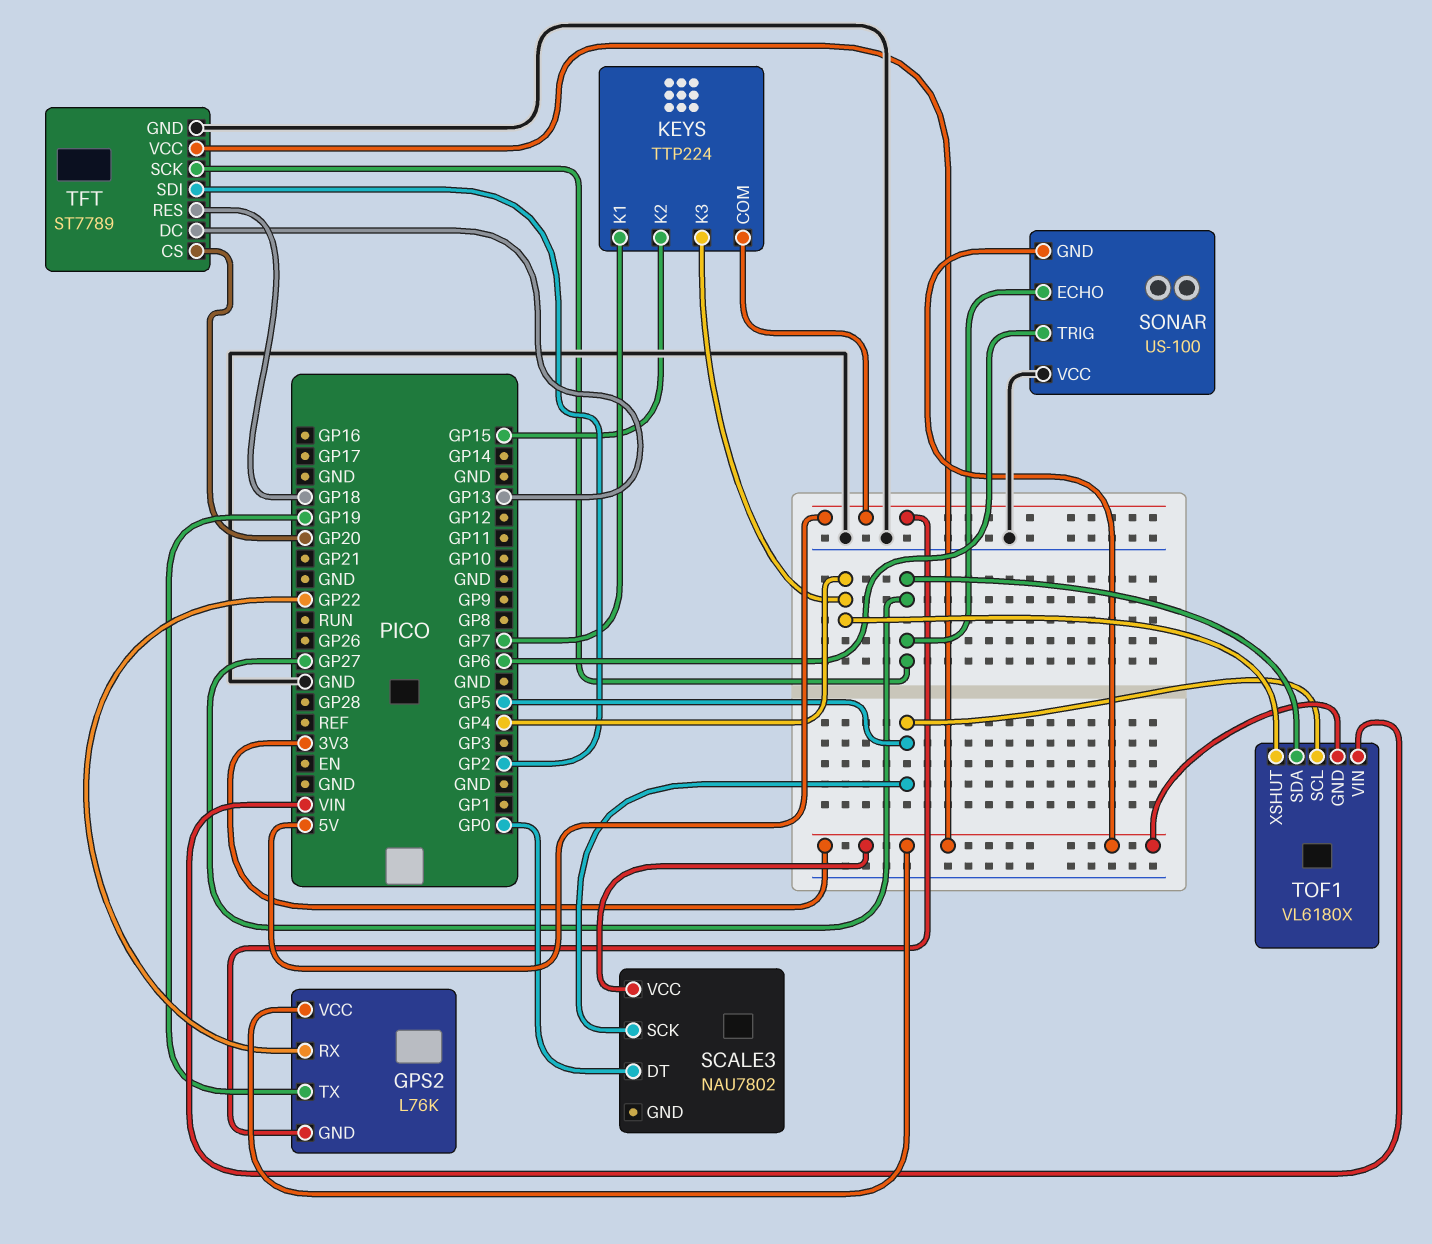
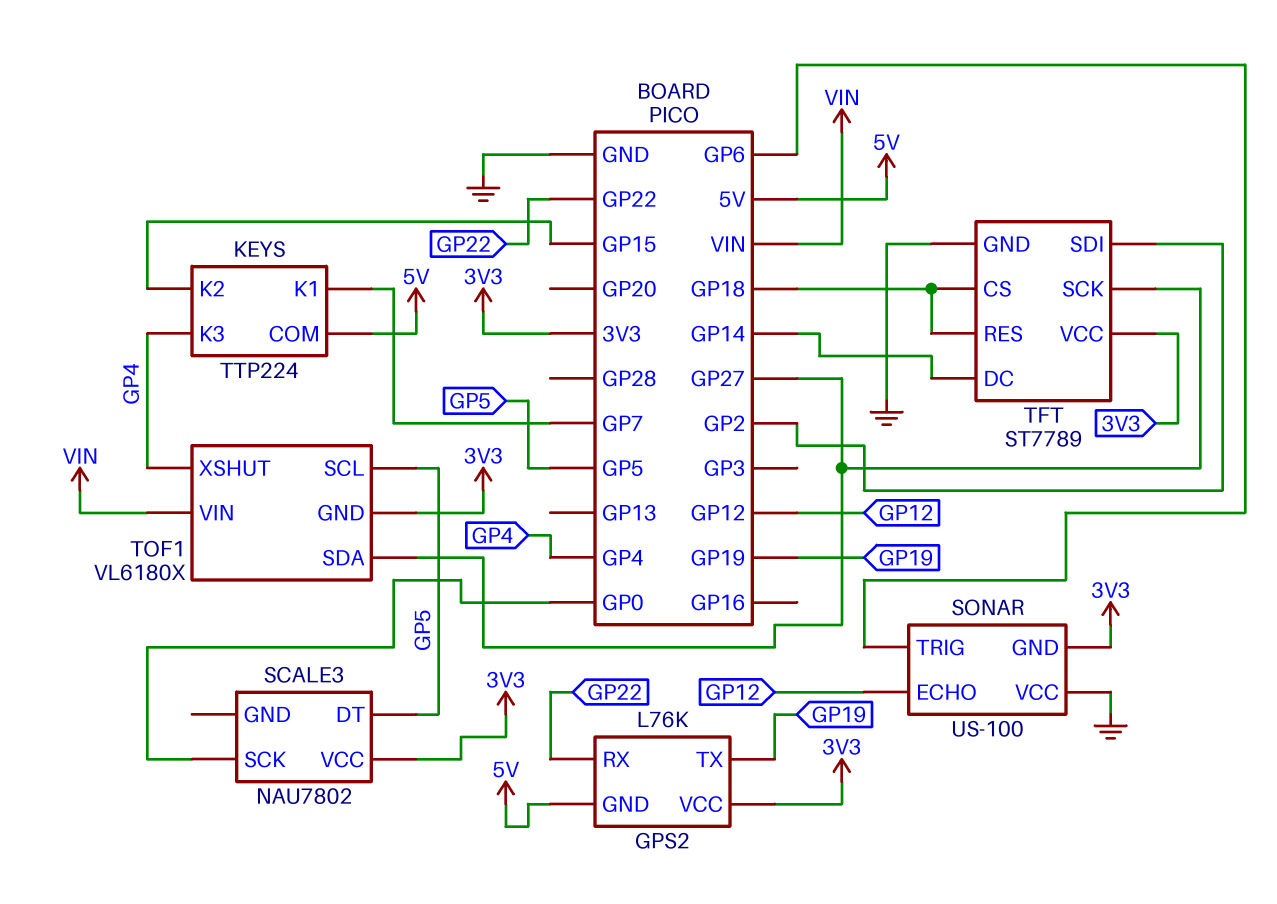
SCALE3 pin DT: GP0 -> GP5
SCALE3 pin SCK: GP5 -> GP0
SONAR pin ECHO: GP27 -> GP12
TFT pin CS: GP20 -> GP18
TFT pin DC: GP13 -> GP14

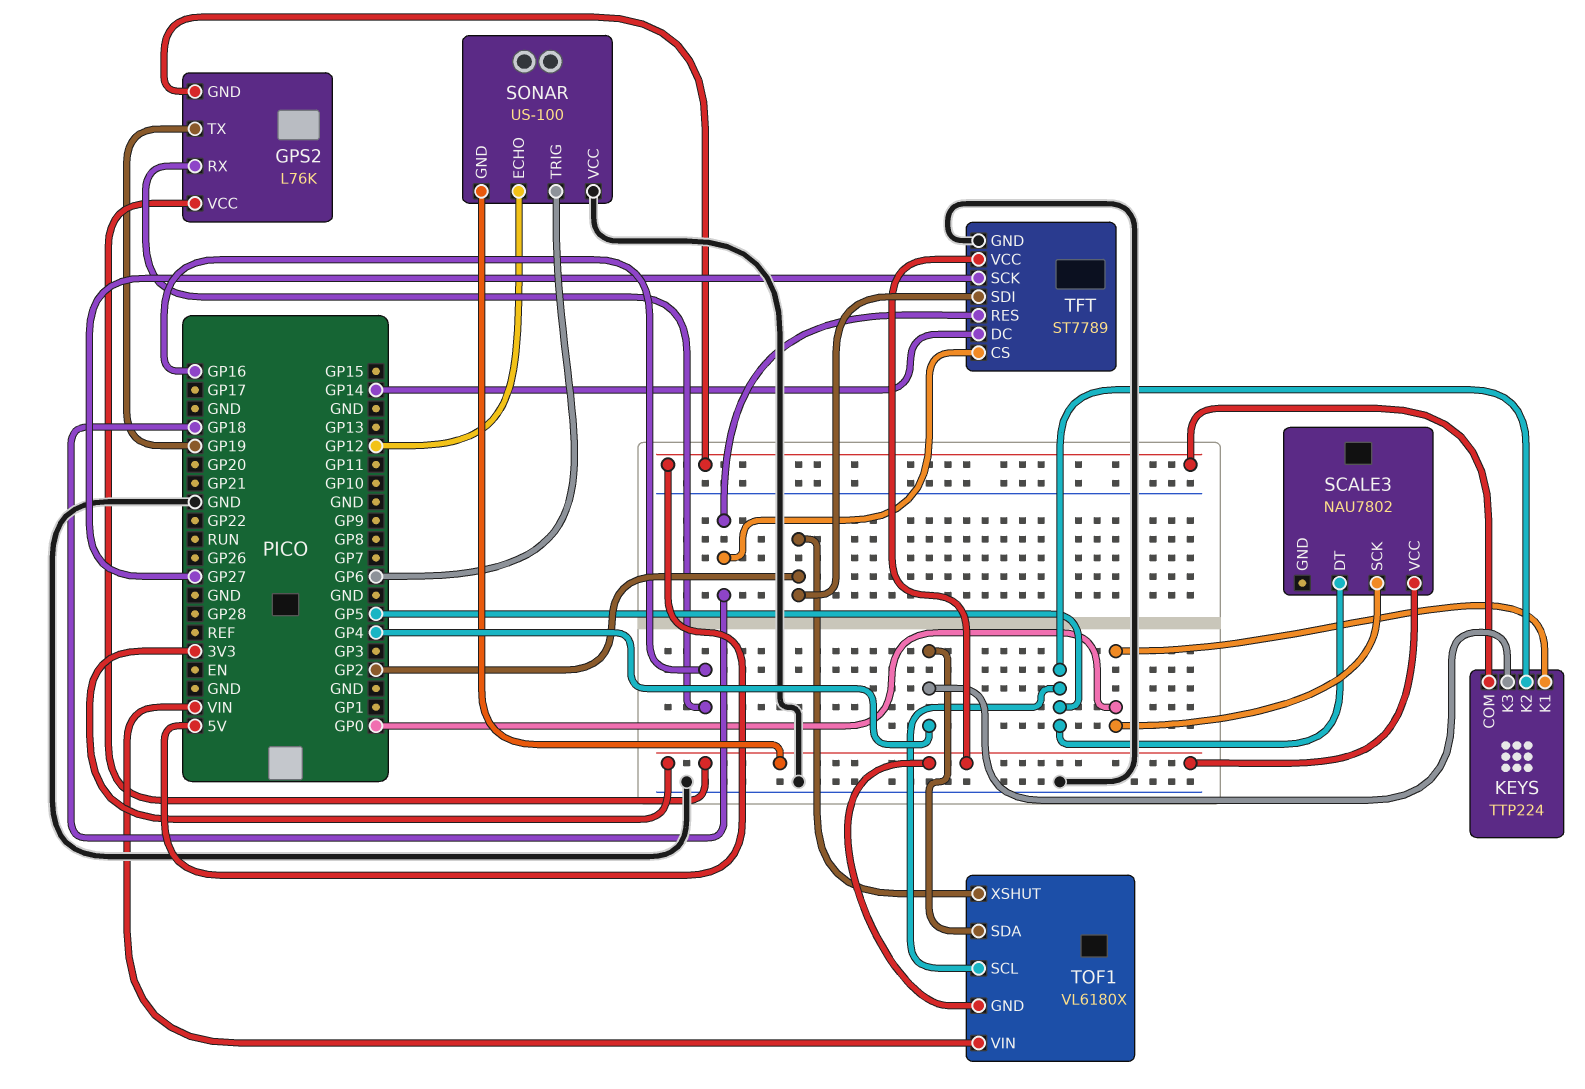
GPS2 pin RX: GP22 -> GP16
KEYS pin K1: GP7 -> GP0
KEYS pin K2: GP15 -> GP5
TOF1 pin SDA: GP27 -> GP4
TOF1 pin XSHUT: GP4 -> GP2

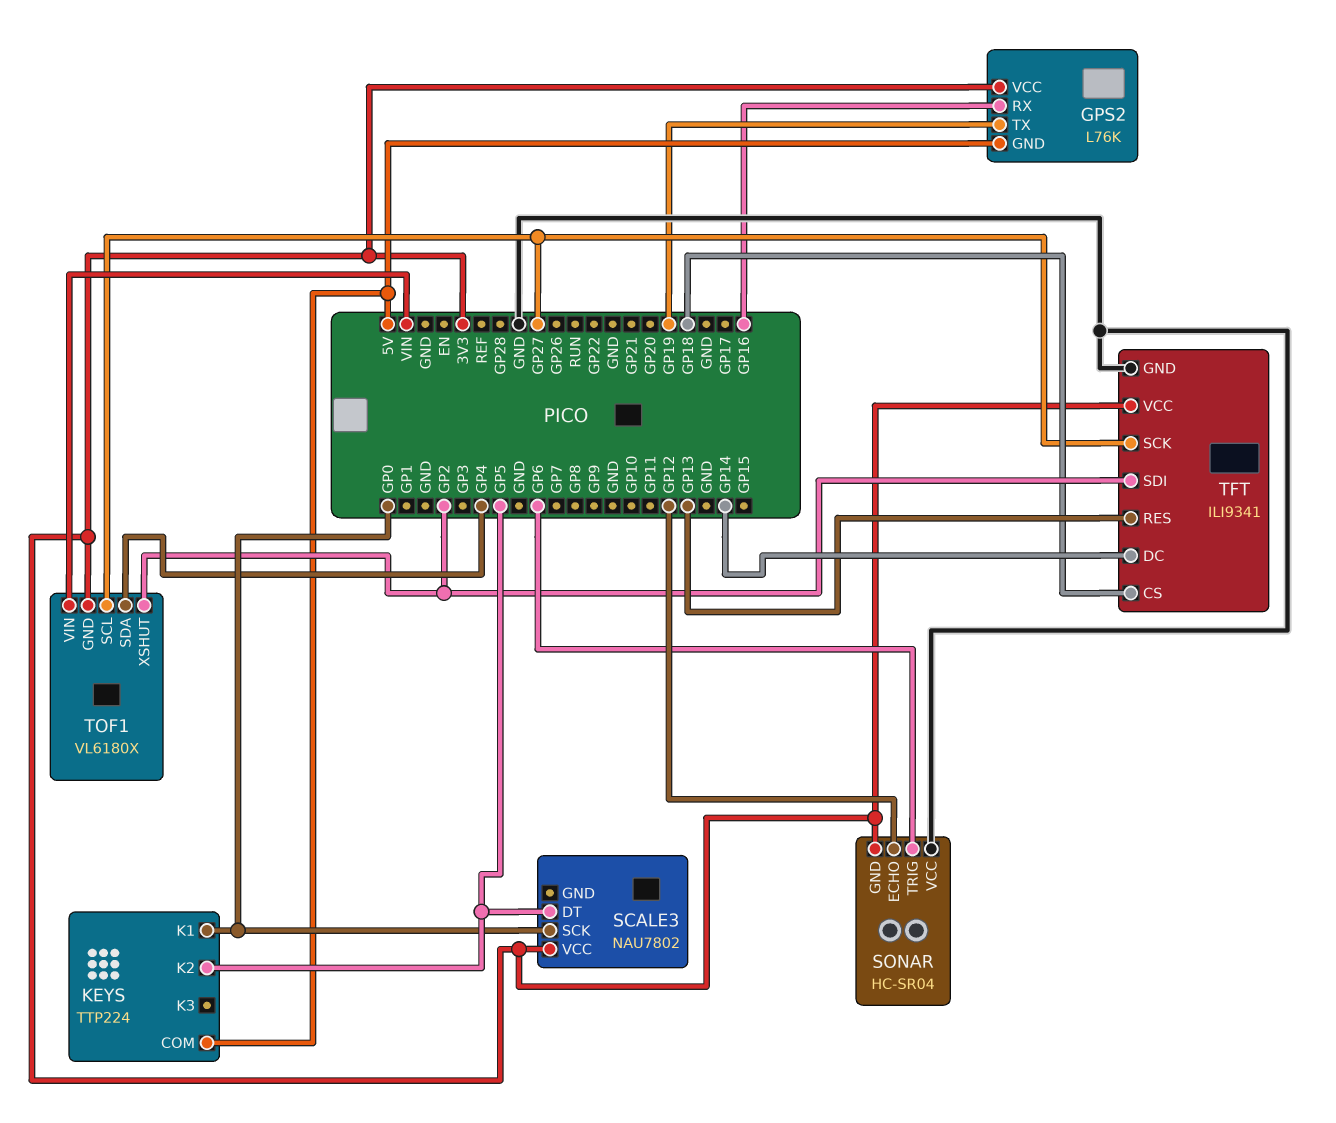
KEYS pin K3: GP4 -> none
SONAR: US-100 -> HC-SR04
TFT: ST7789 -> ILI9341
TFT pin RES: GP18 -> GP13
TOF1 pin SCL: GP5 -> GP27

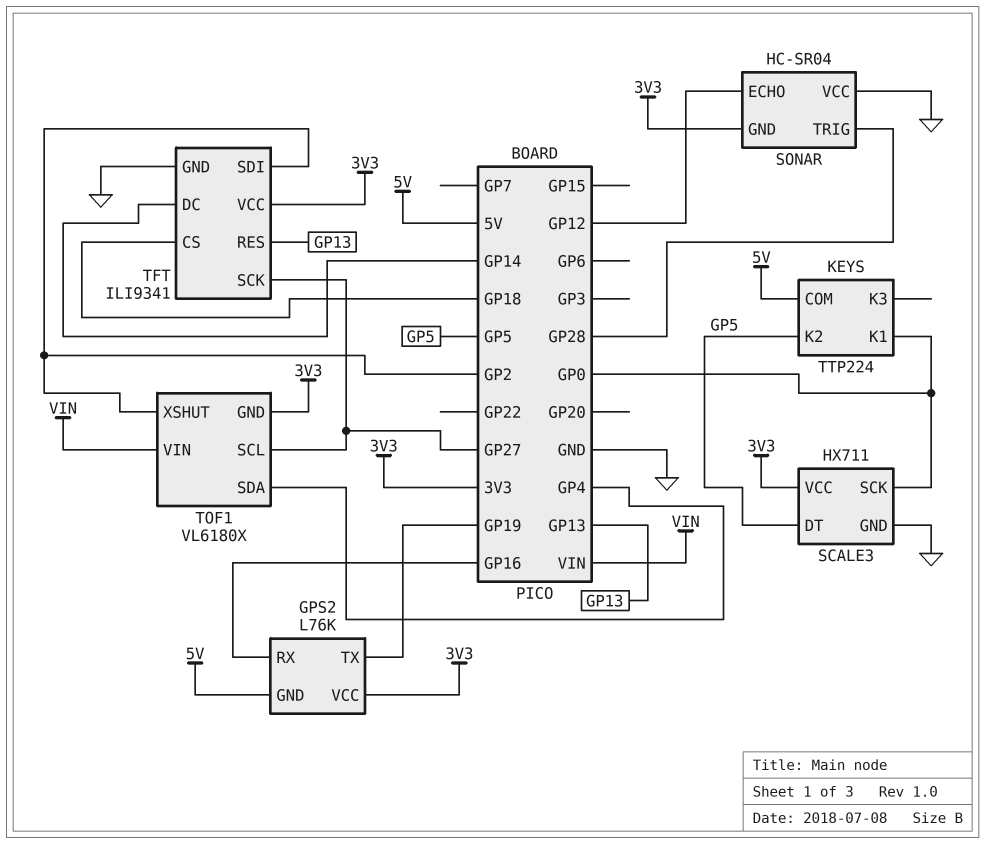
SCALE3: NAU7802 -> HX711
SCALE3 pin GND: none -> GND
SONAR pin TRIG: GP6 -> GP28

